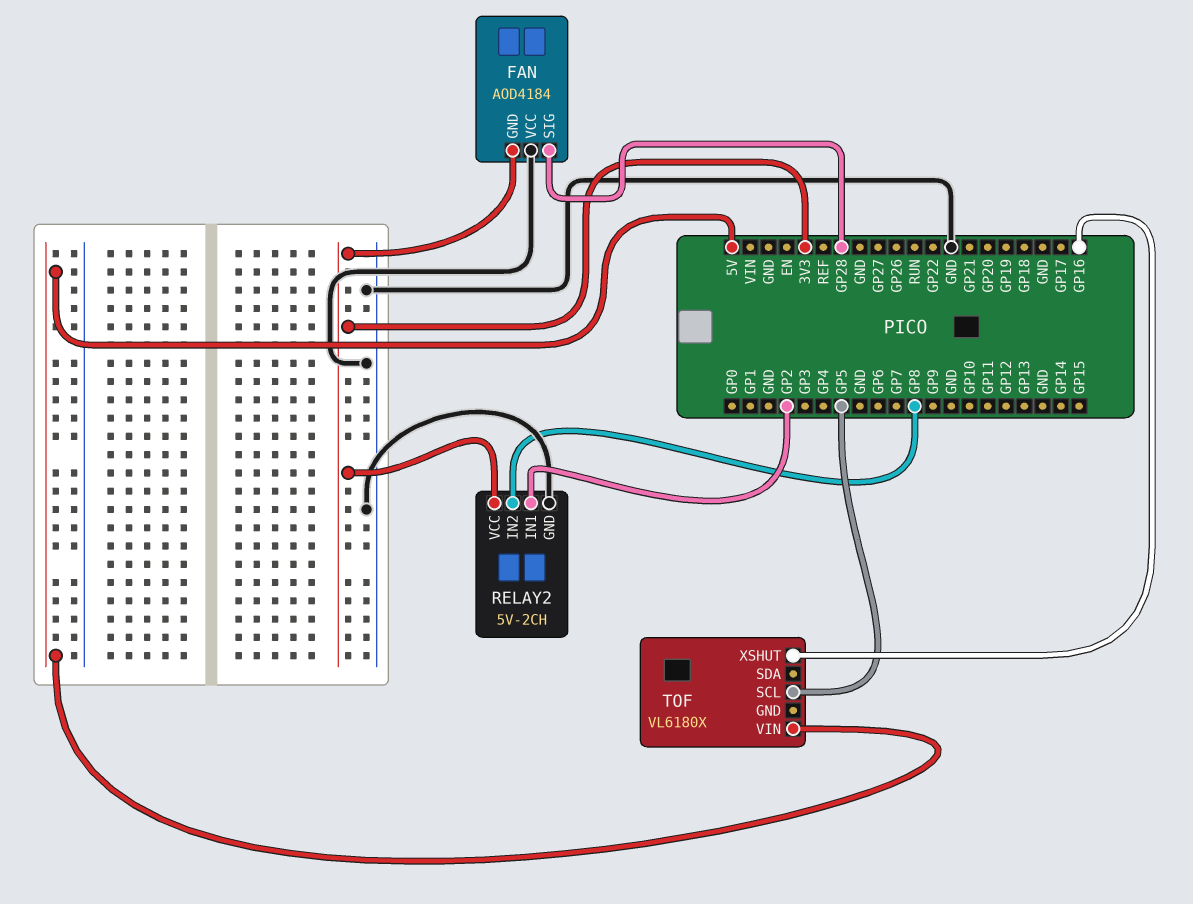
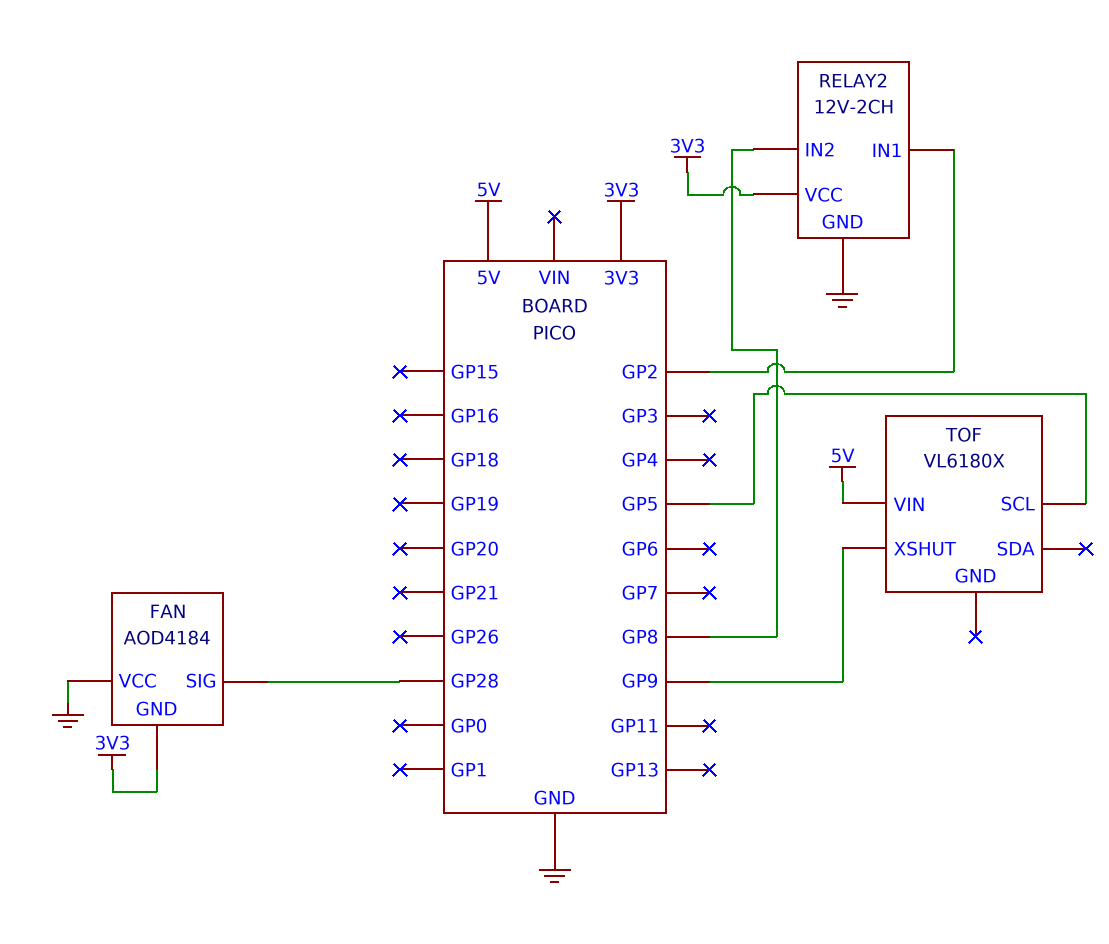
RELAY2: 5V-2CH -> 12V-2CH
TOF pin XSHUT: GP16 -> GP9

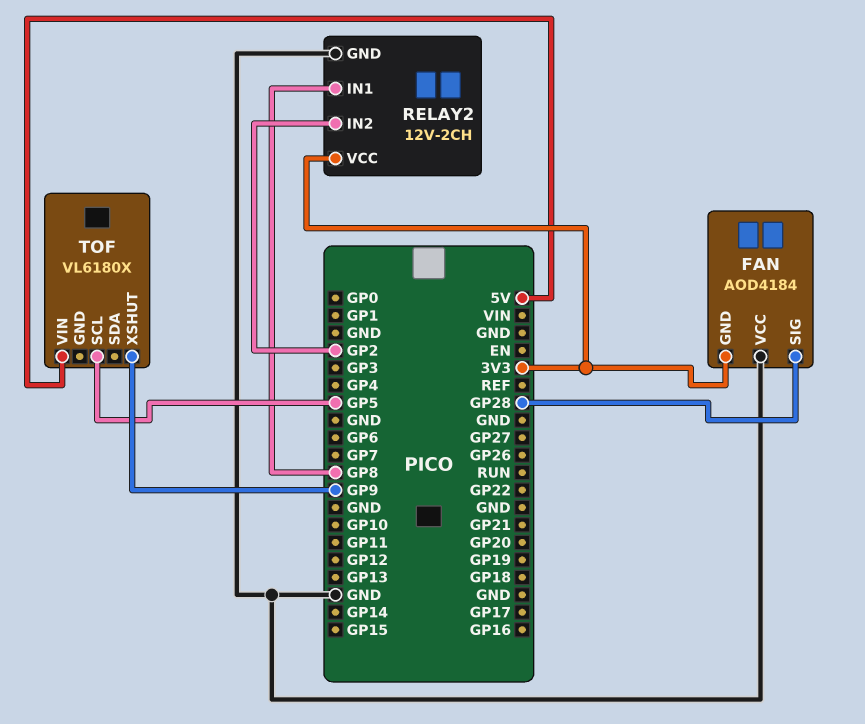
RELAY2 pin IN1: GP2 -> GP8
RELAY2 pin IN2: GP8 -> GP2

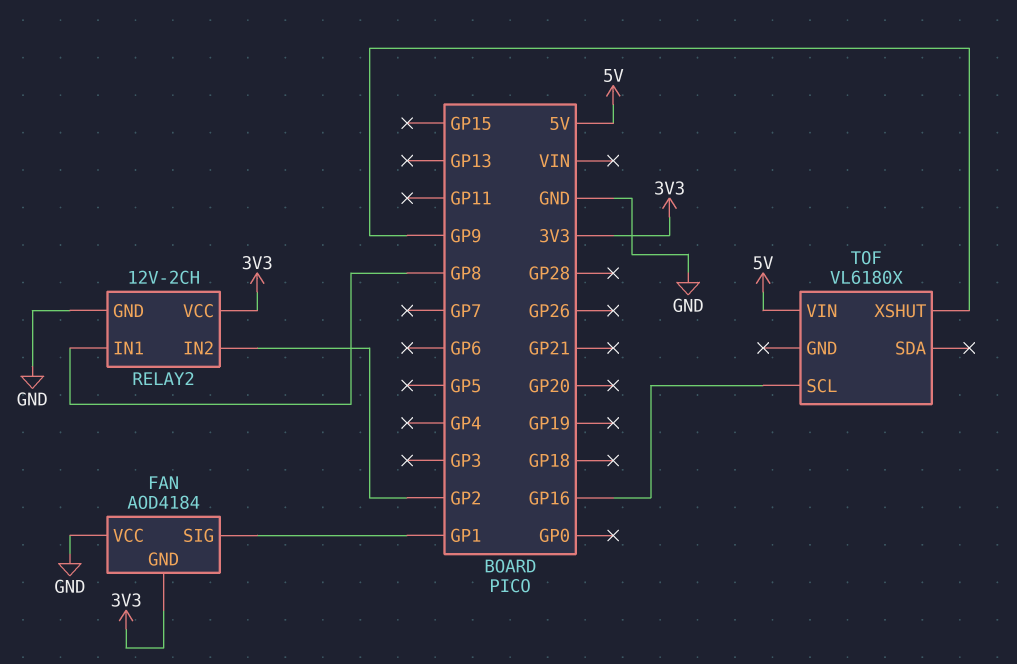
FAN pin SIG: GP28 -> GP1
TOF pin SCL: GP5 -> GP16

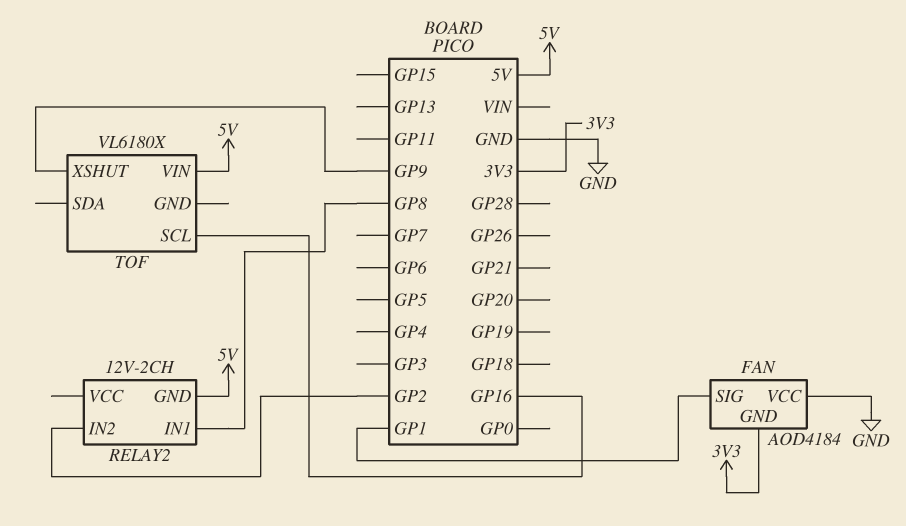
RELAY2 pin GND: GND -> 5V
RELAY2 pin VCC: 3V3 -> none

